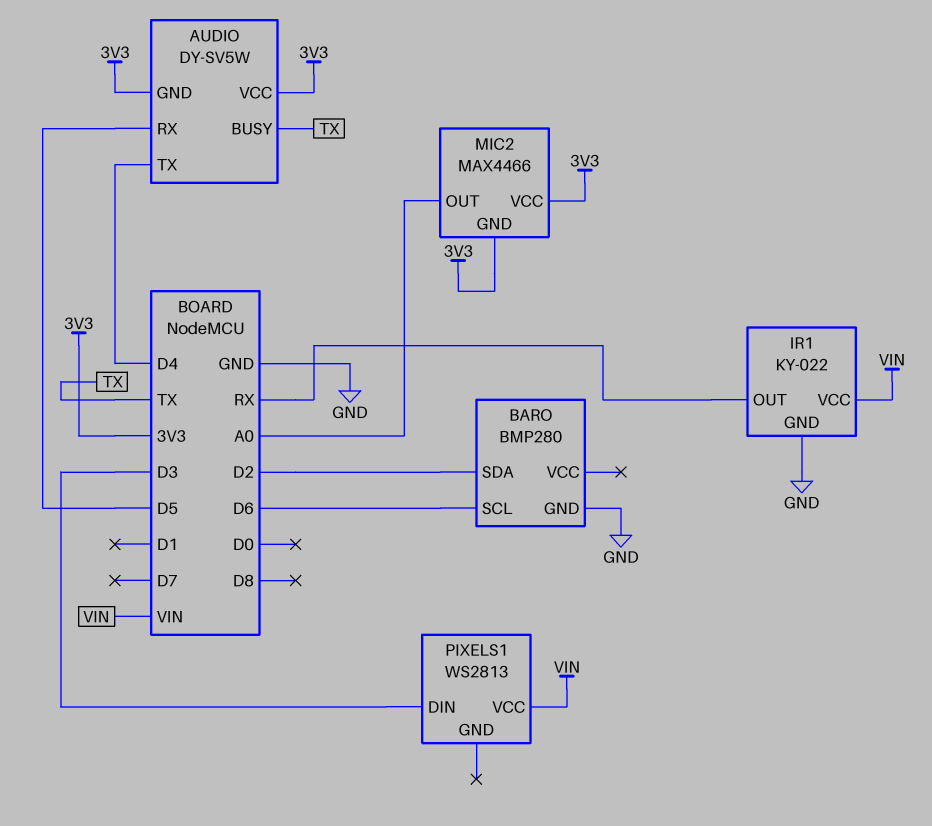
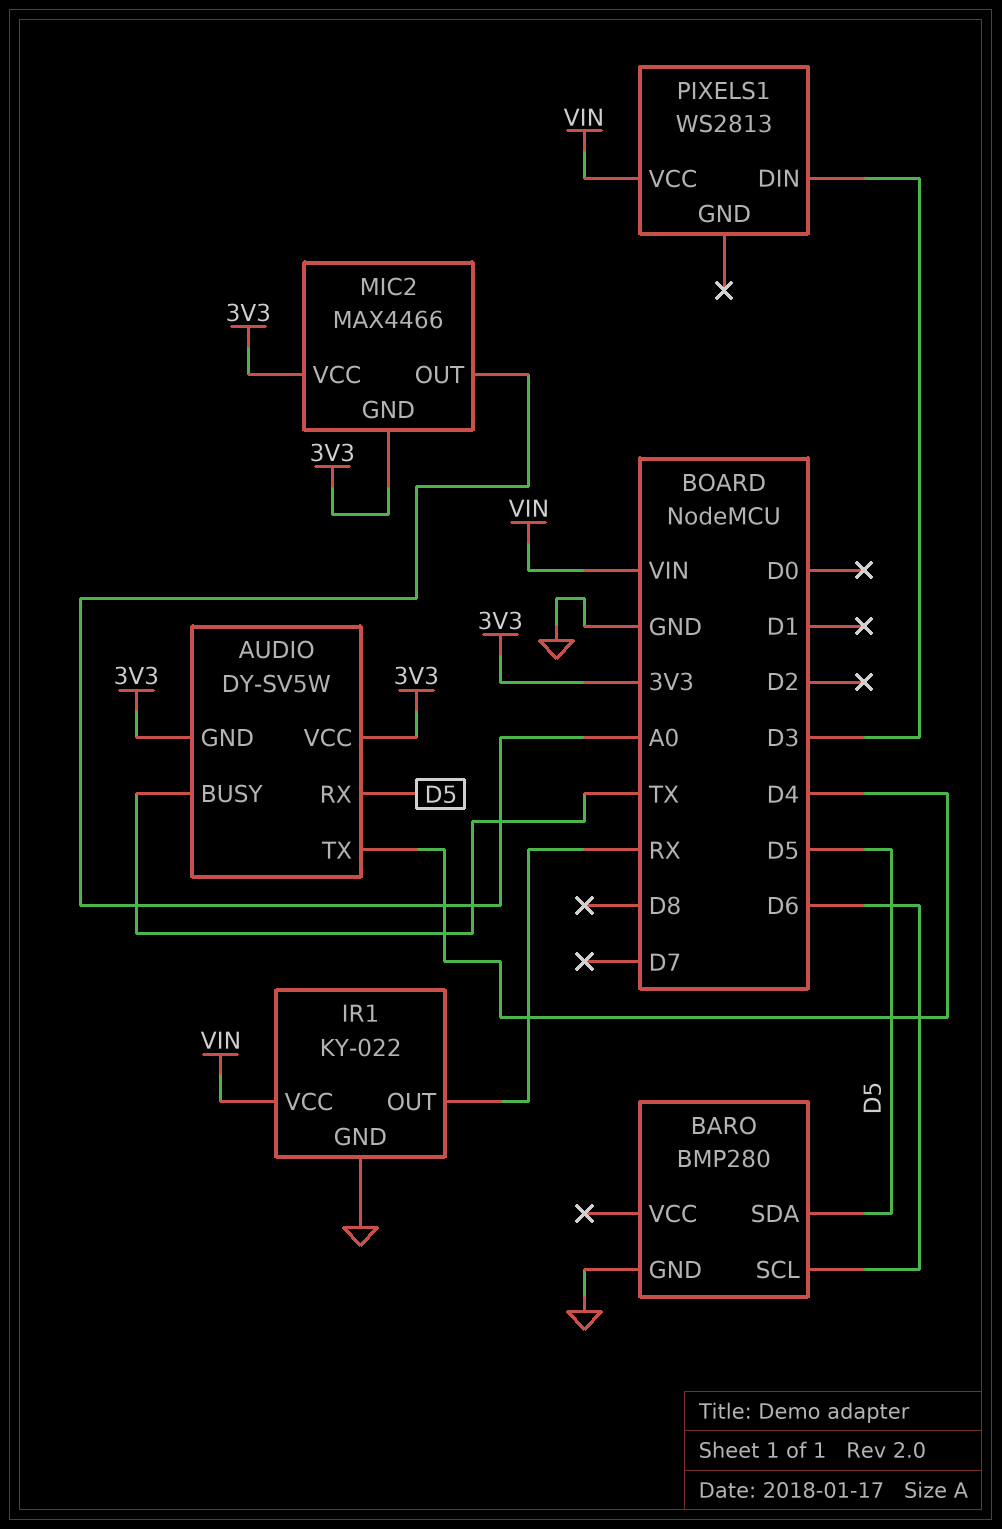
BARO pin SDA: D2 -> D5

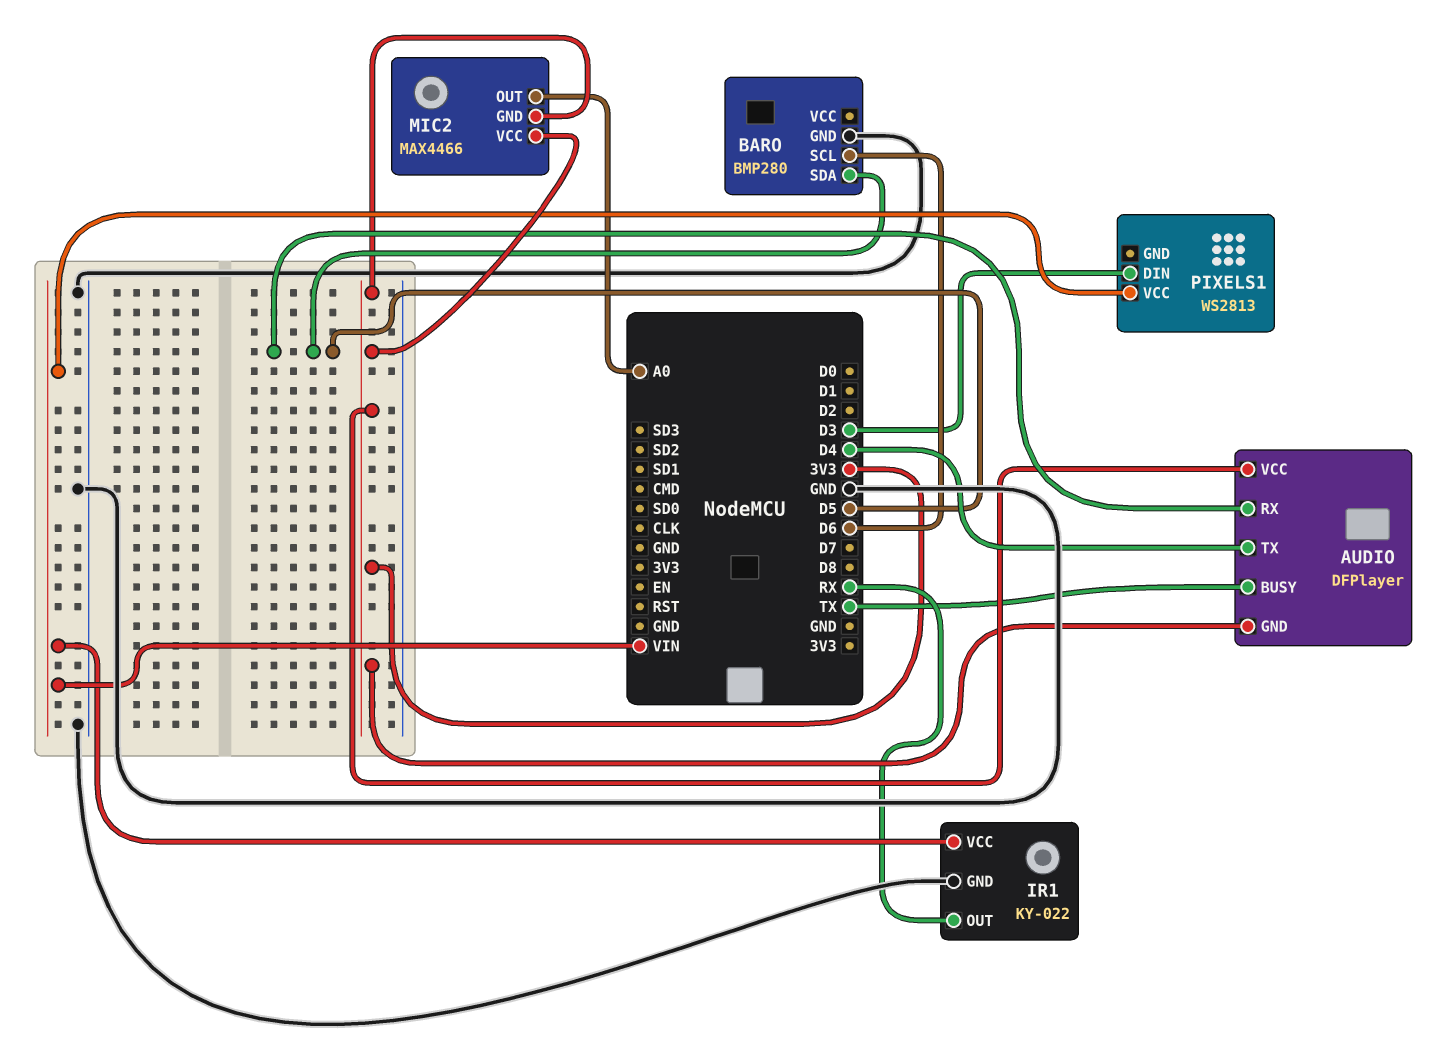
AUDIO: DY-SV5W -> DFPlayer

